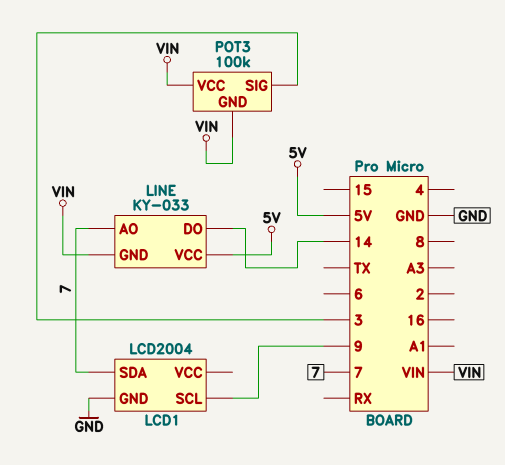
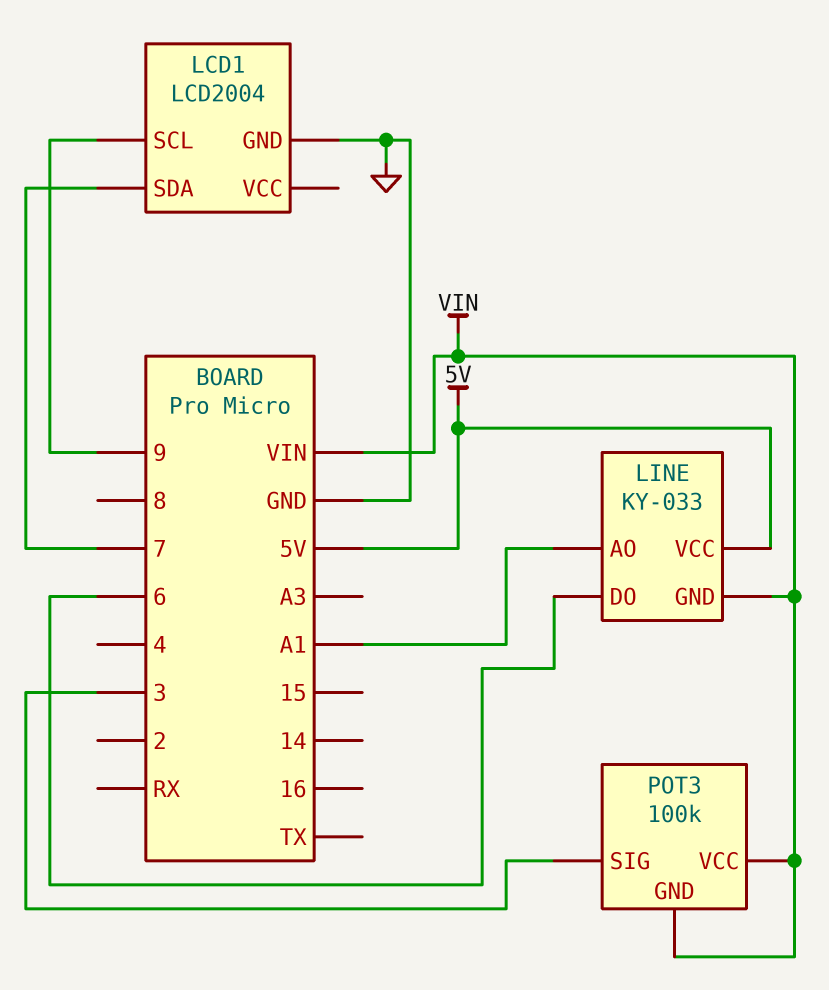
LINE pin AO: 7 -> A1
LINE pin DO: 14 -> 6

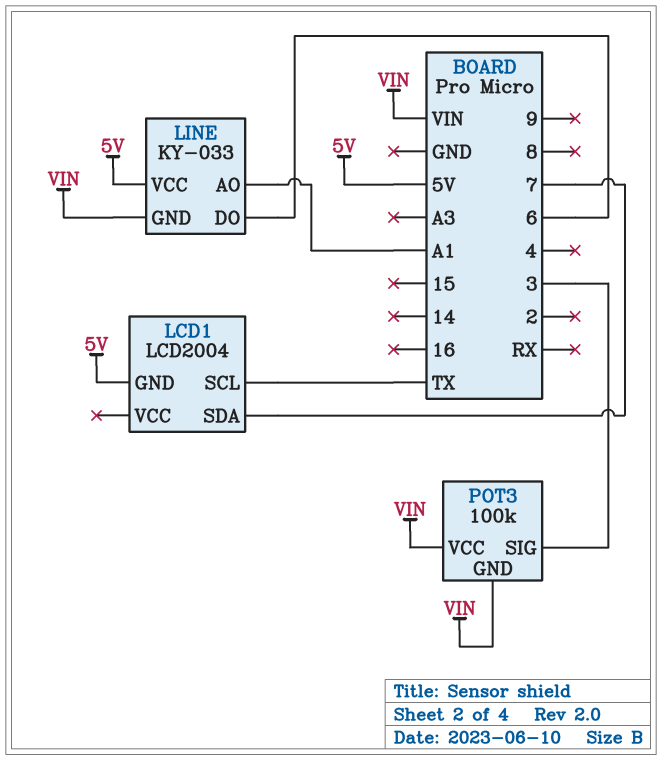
LCD1 pin GND: GND -> 5V
LCD1 pin SCL: 9 -> TX

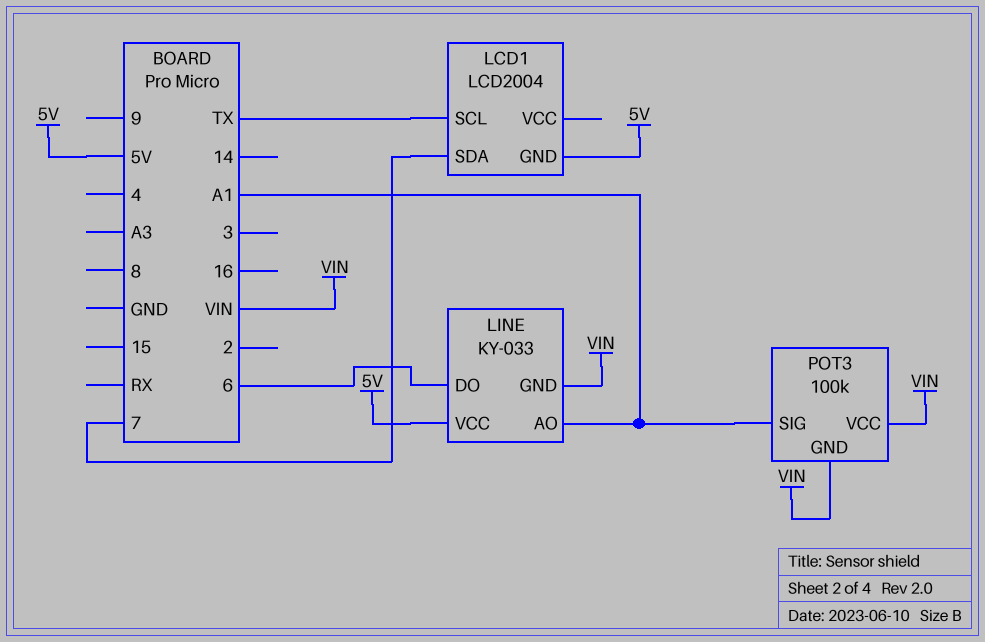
POT3 pin SIG: 3 -> A1

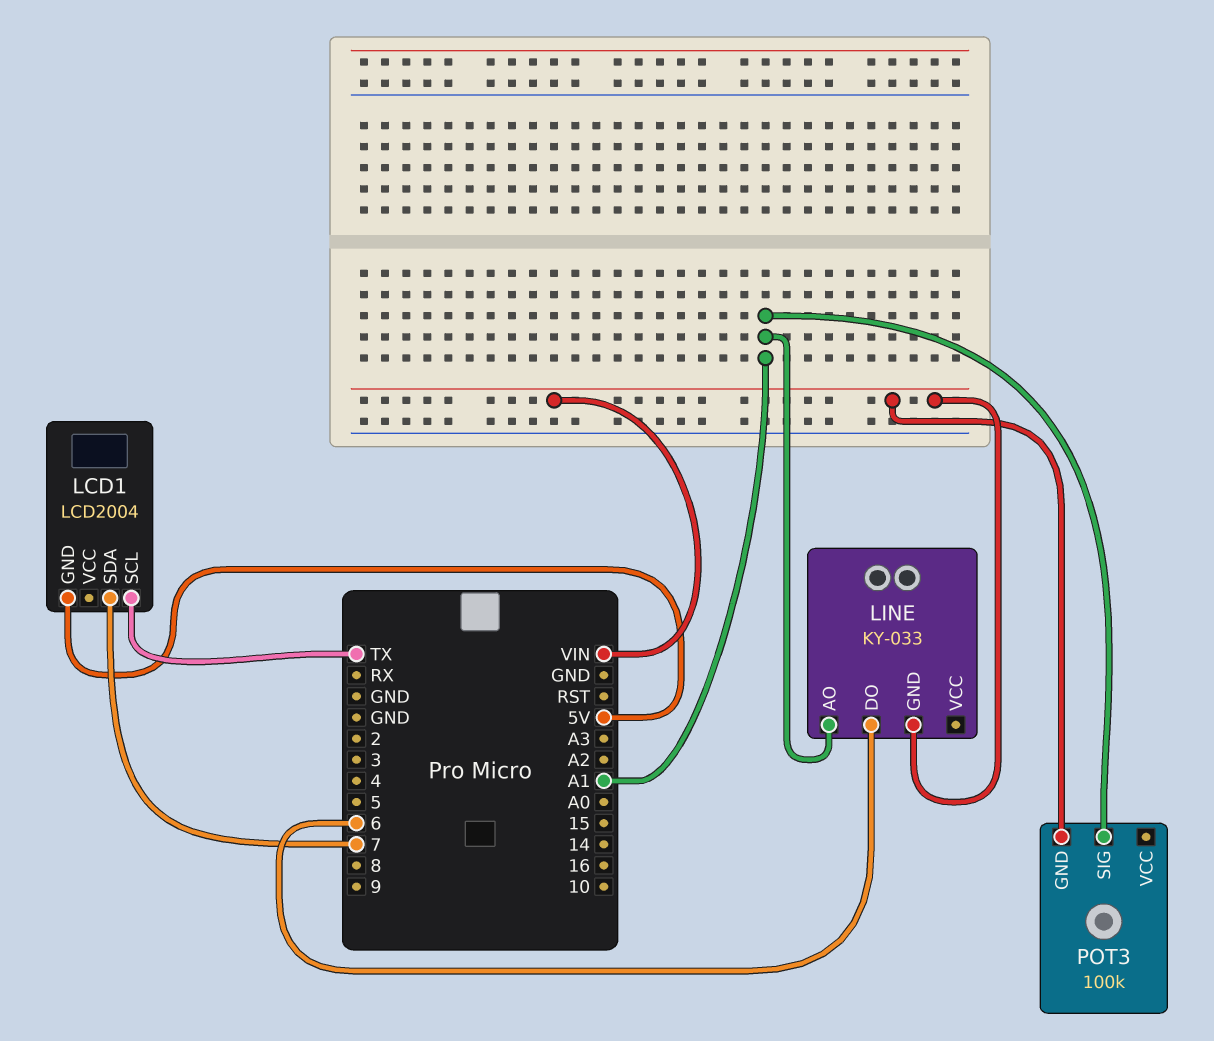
LINE pin VCC: 5V -> none
POT3 pin VCC: VIN -> none

